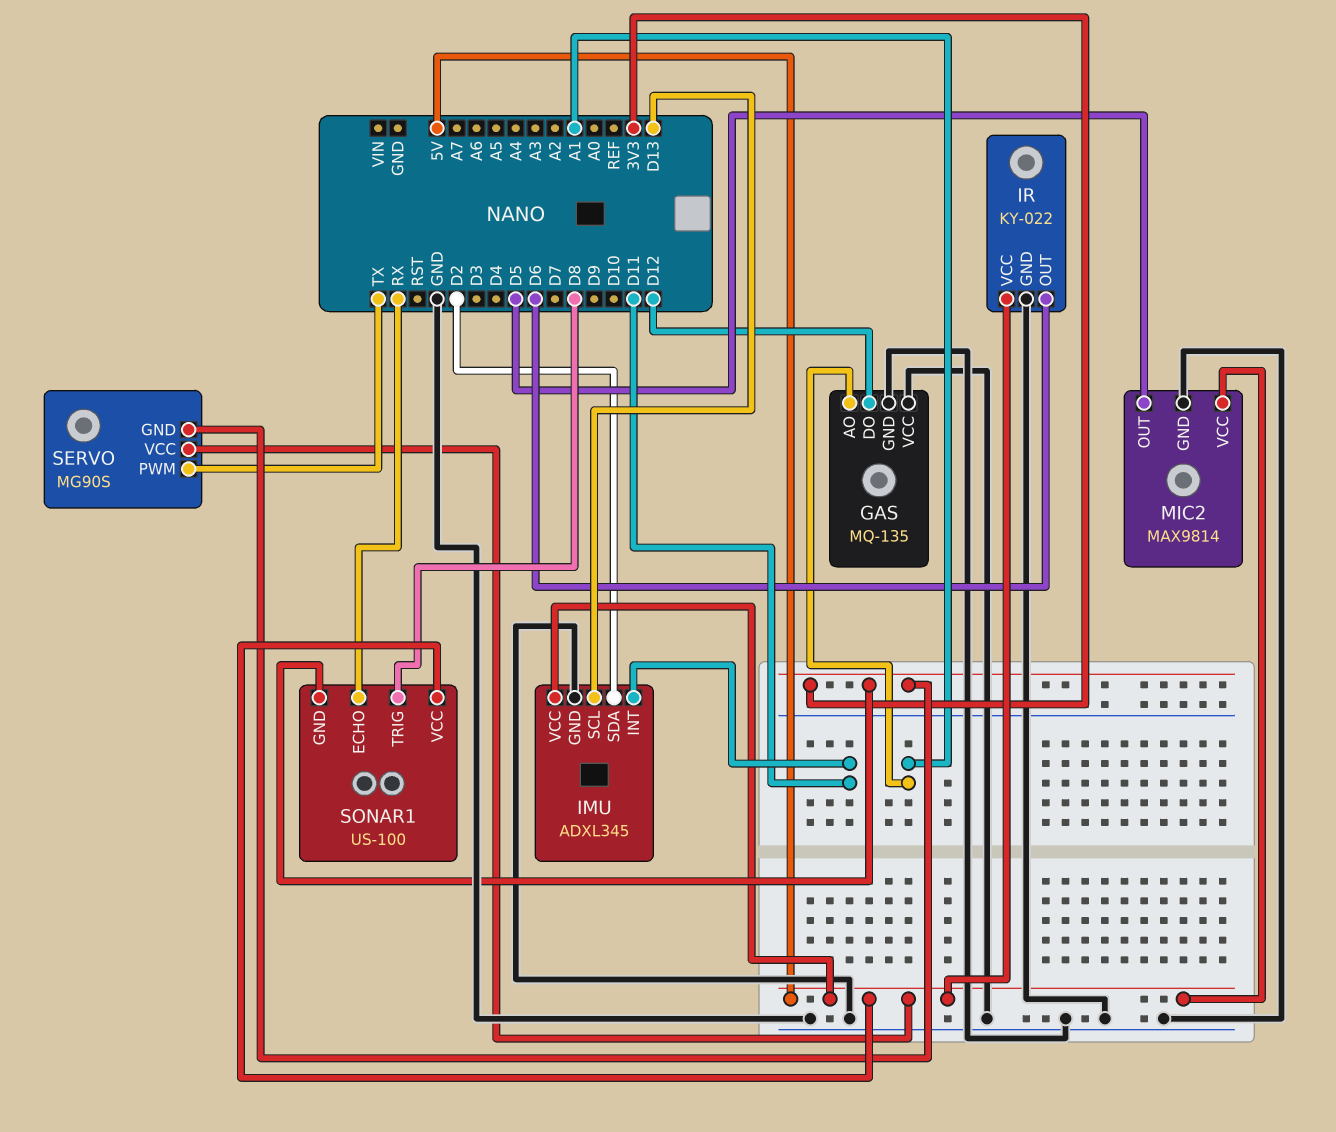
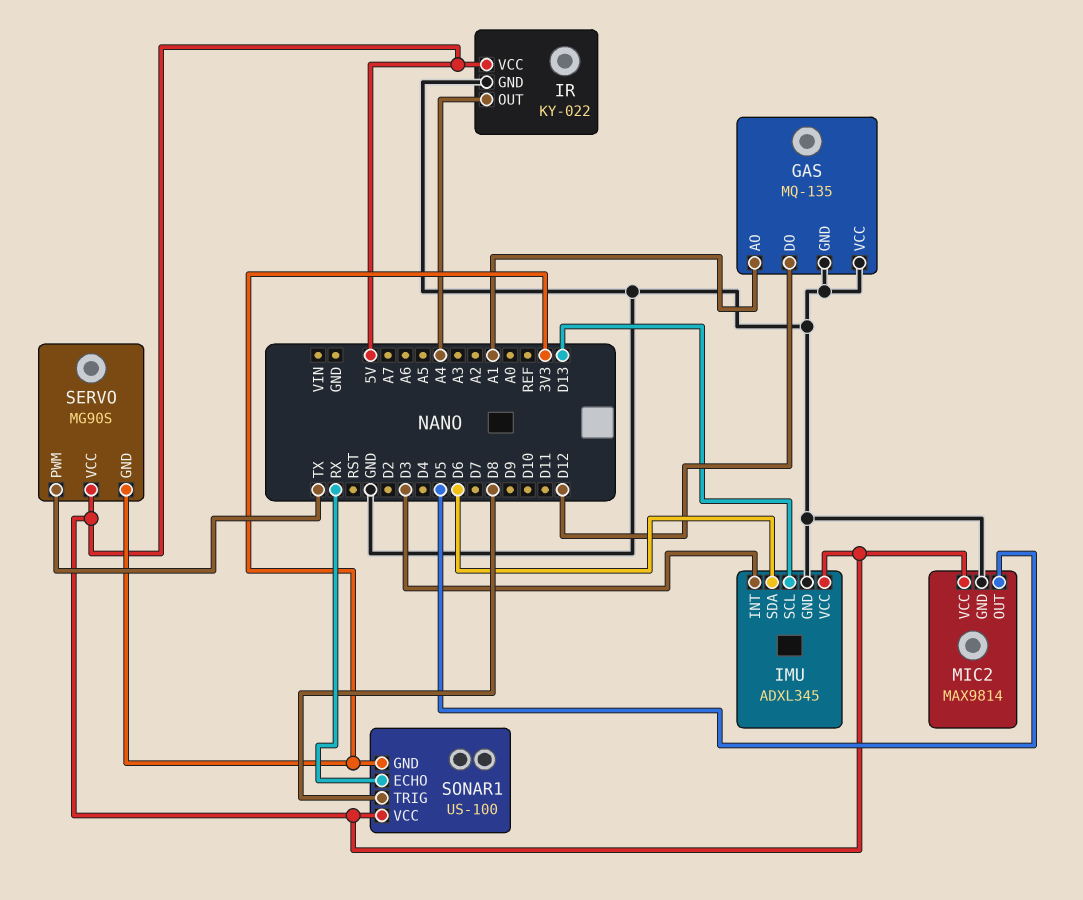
IMU pin INT: D11 -> D3
IMU pin SDA: D2 -> D6
IR pin OUT: D6 -> A4

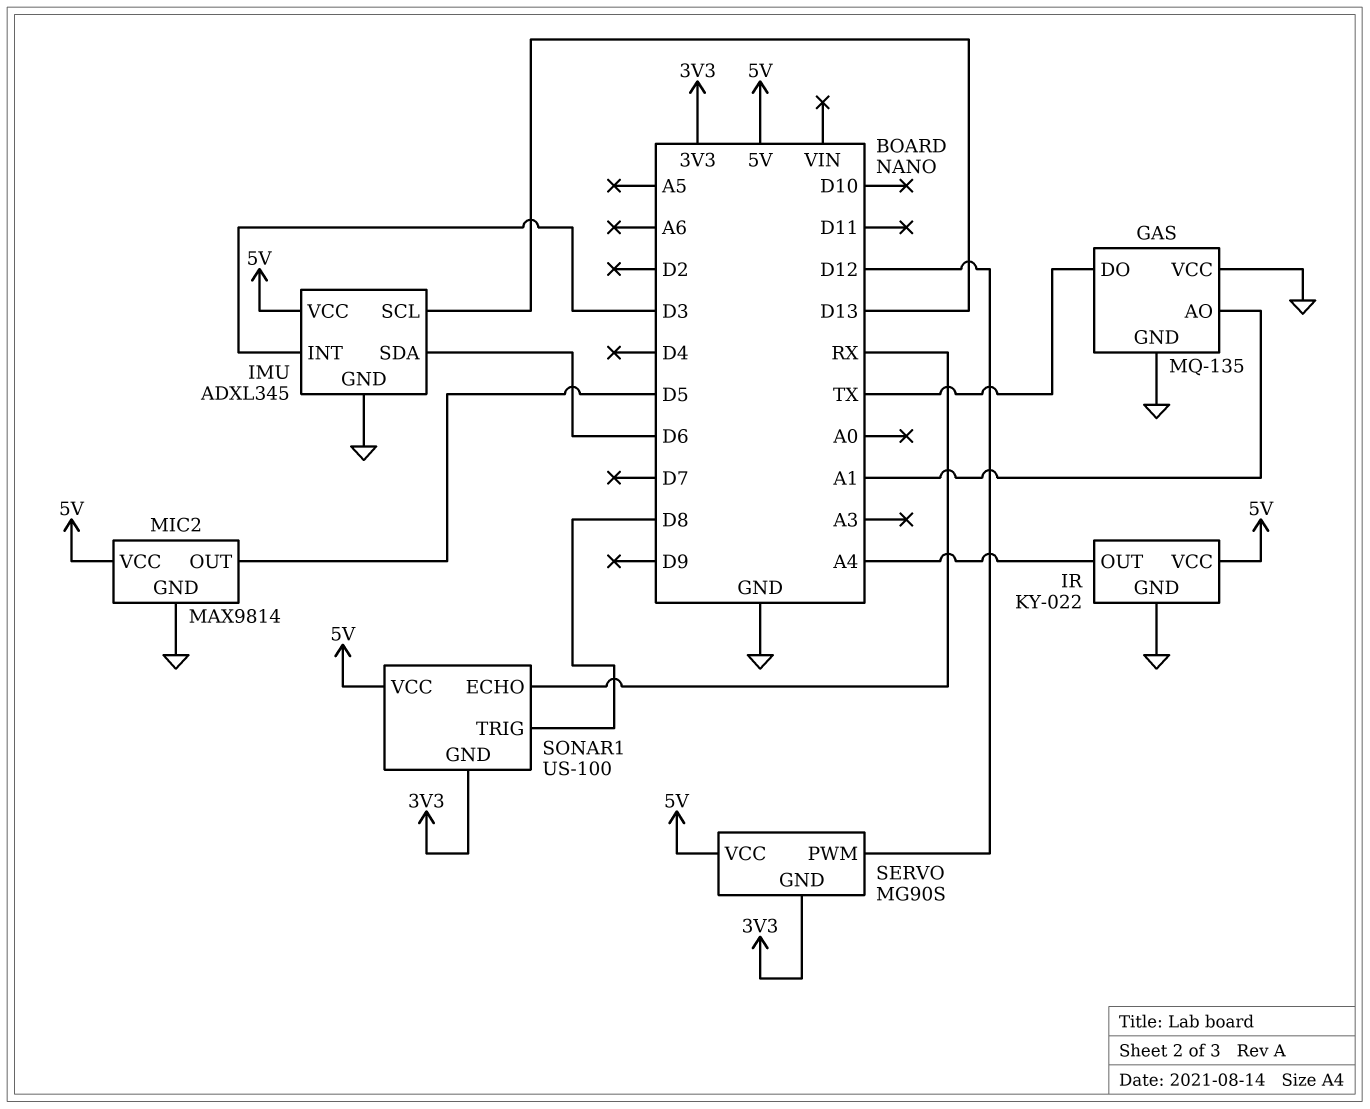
GAS pin DO: D12 -> TX
SERVO pin PWM: TX -> D12

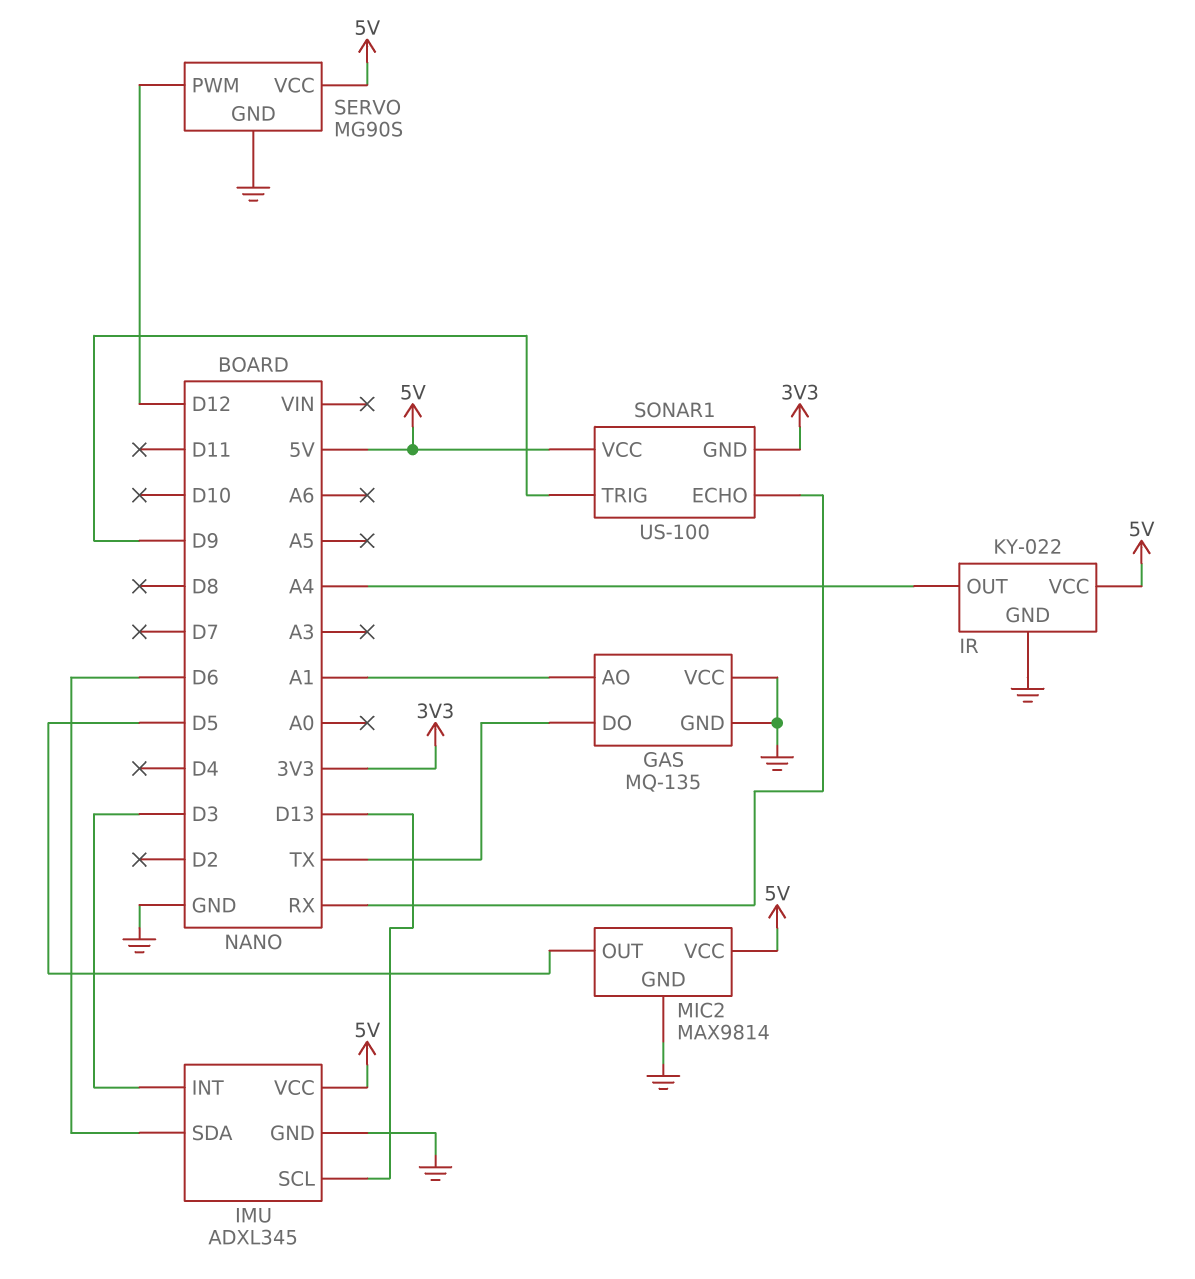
SERVO pin GND: 3V3 -> GND
SONAR1 pin TRIG: D8 -> D9

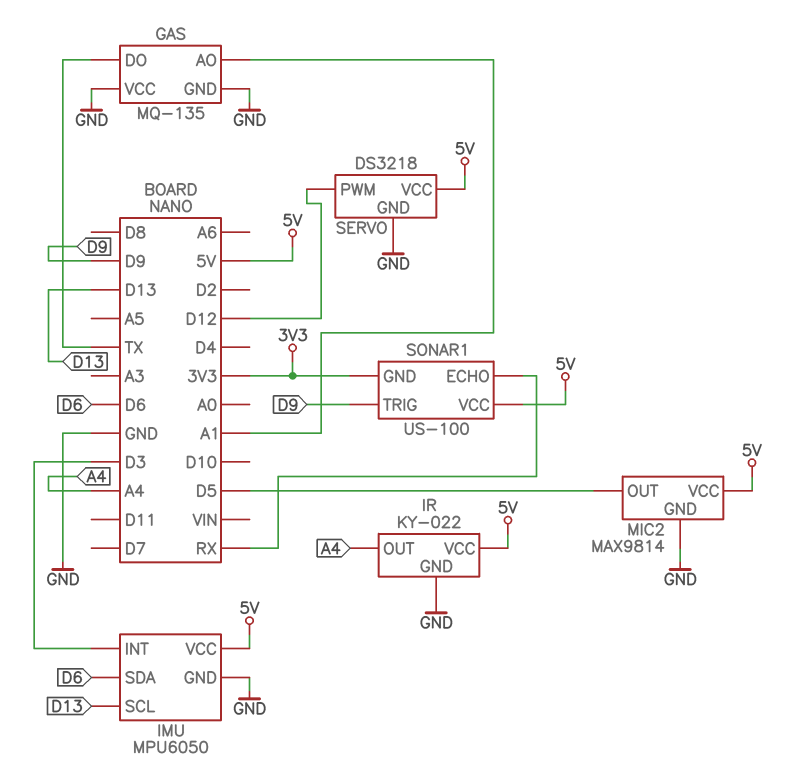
IMU: ADXL345 -> MPU6050
SERVO: MG90S -> DS3218

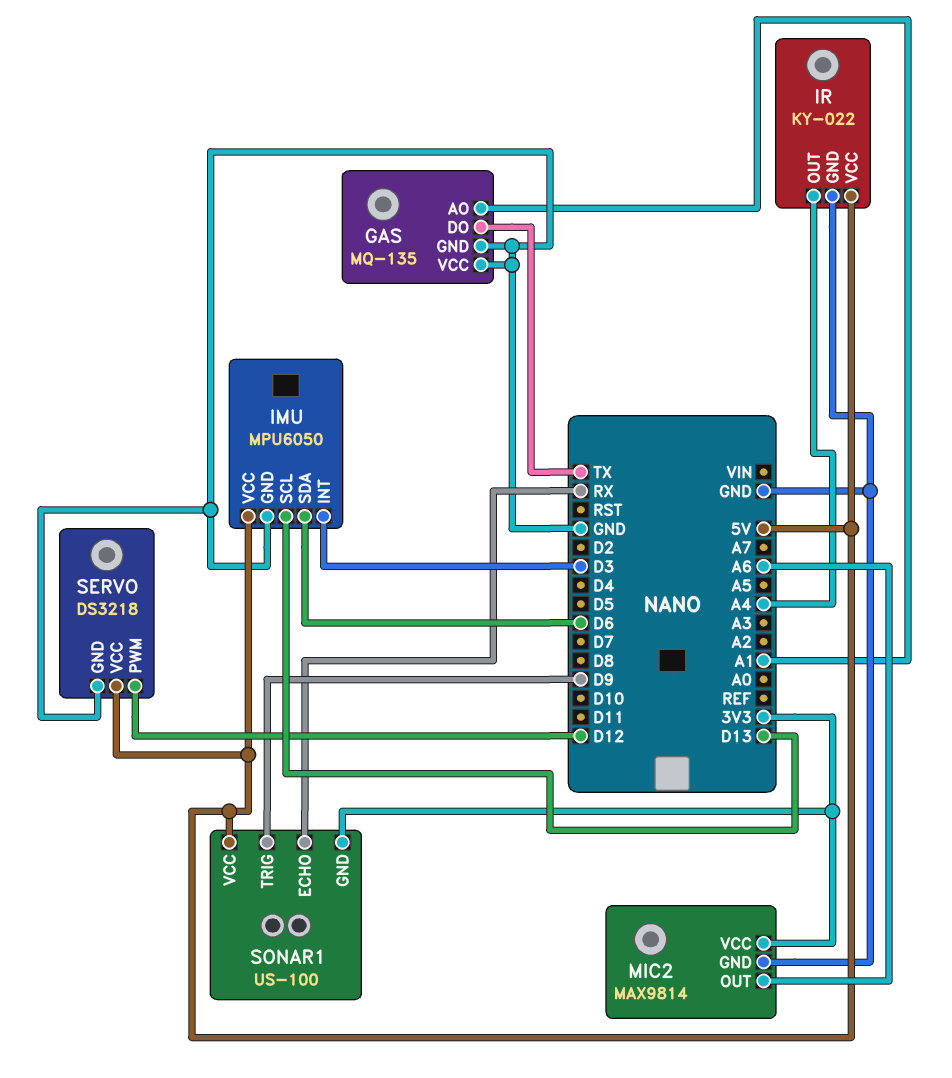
MIC2 pin OUT: D5 -> A6
MIC2 pin VCC: 5V -> 3V3

